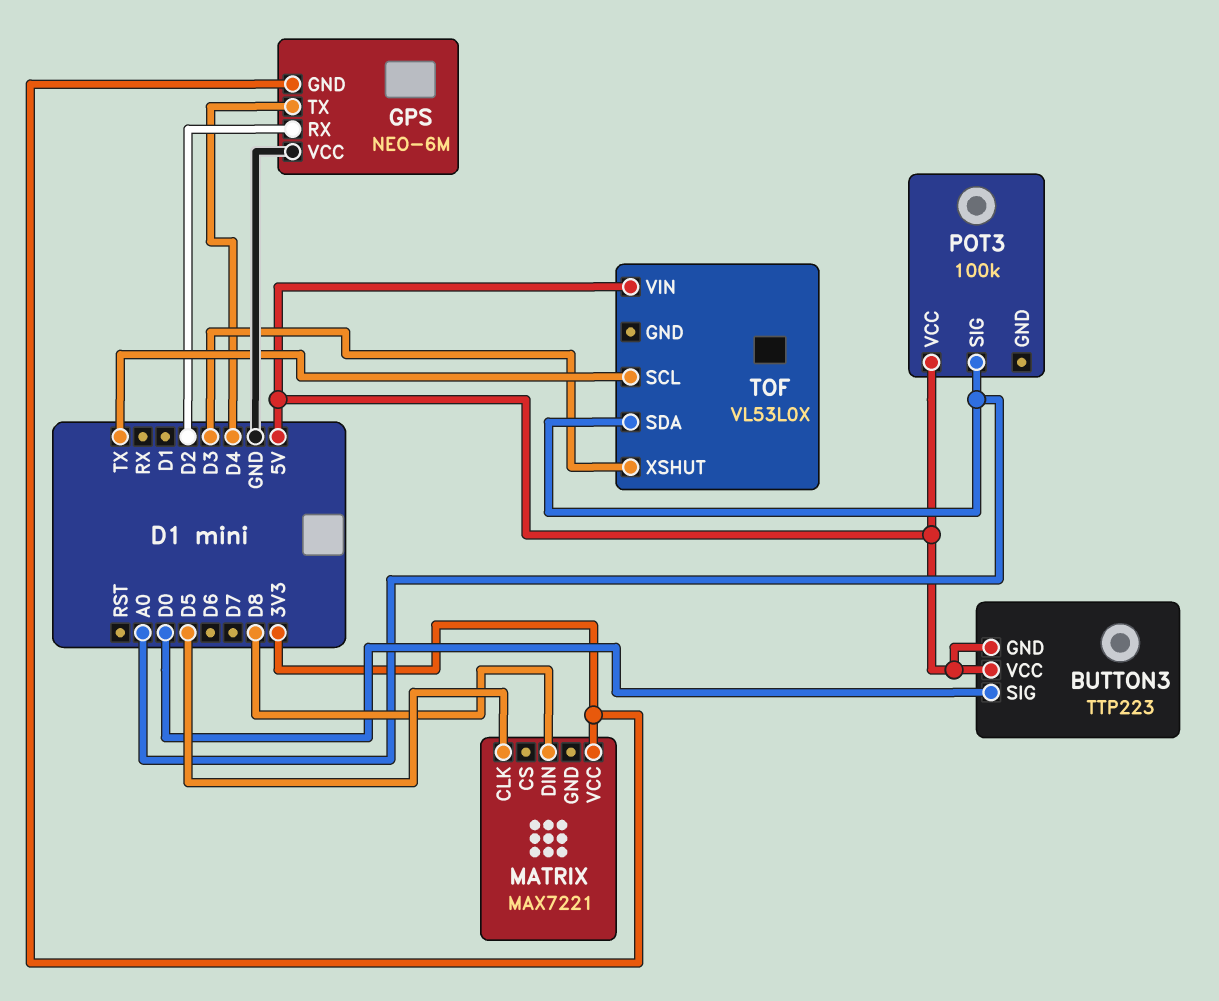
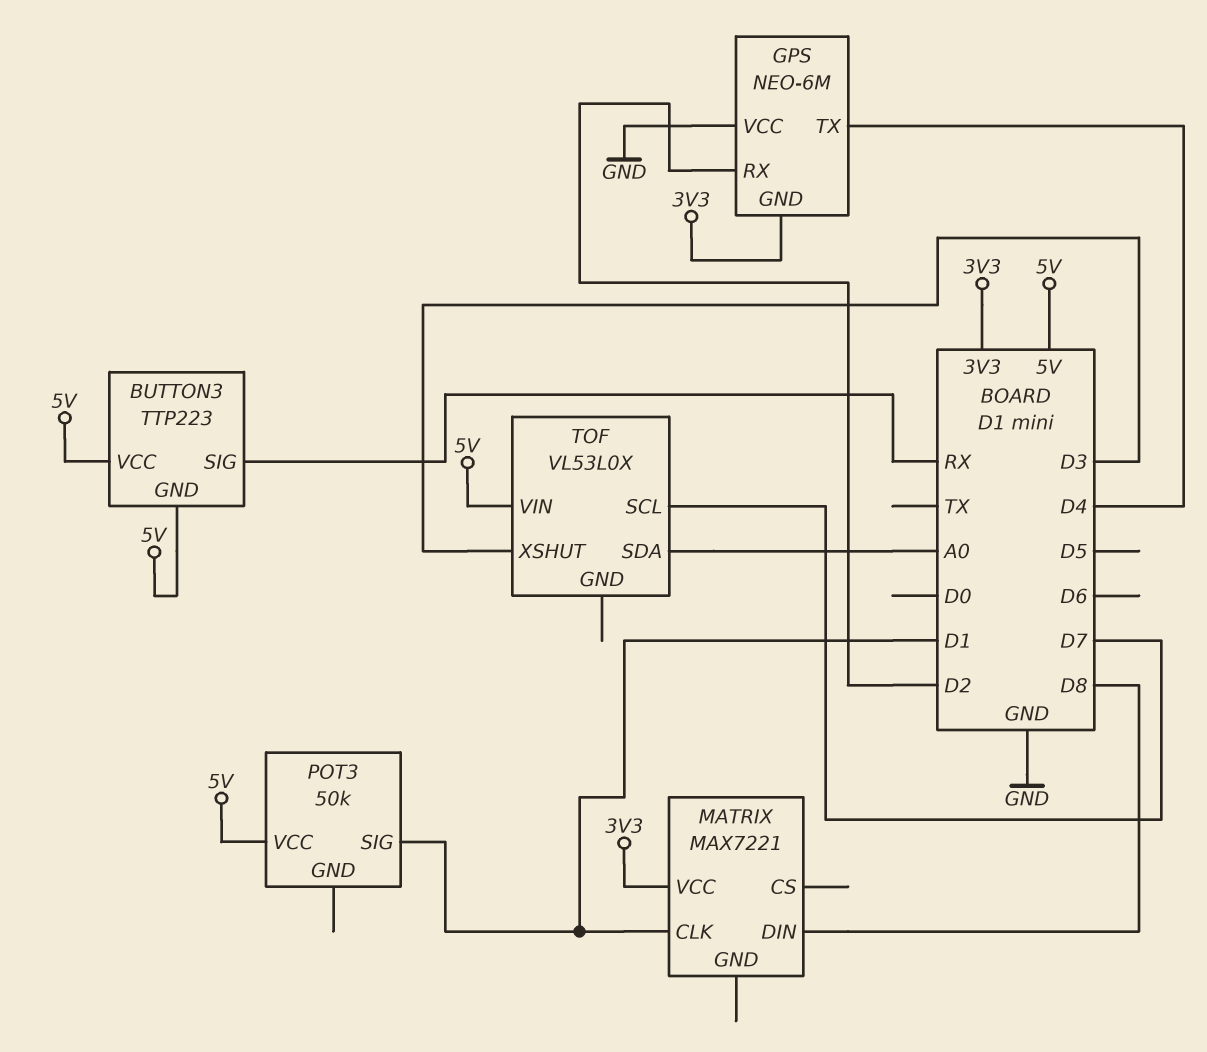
BUTTON3 pin SIG: D0 -> RX
MATRIX pin CLK: D5 -> D1
POT3: 100k -> 50k
POT3 pin SIG: A0 -> D1
TOF pin SCL: TX -> D7

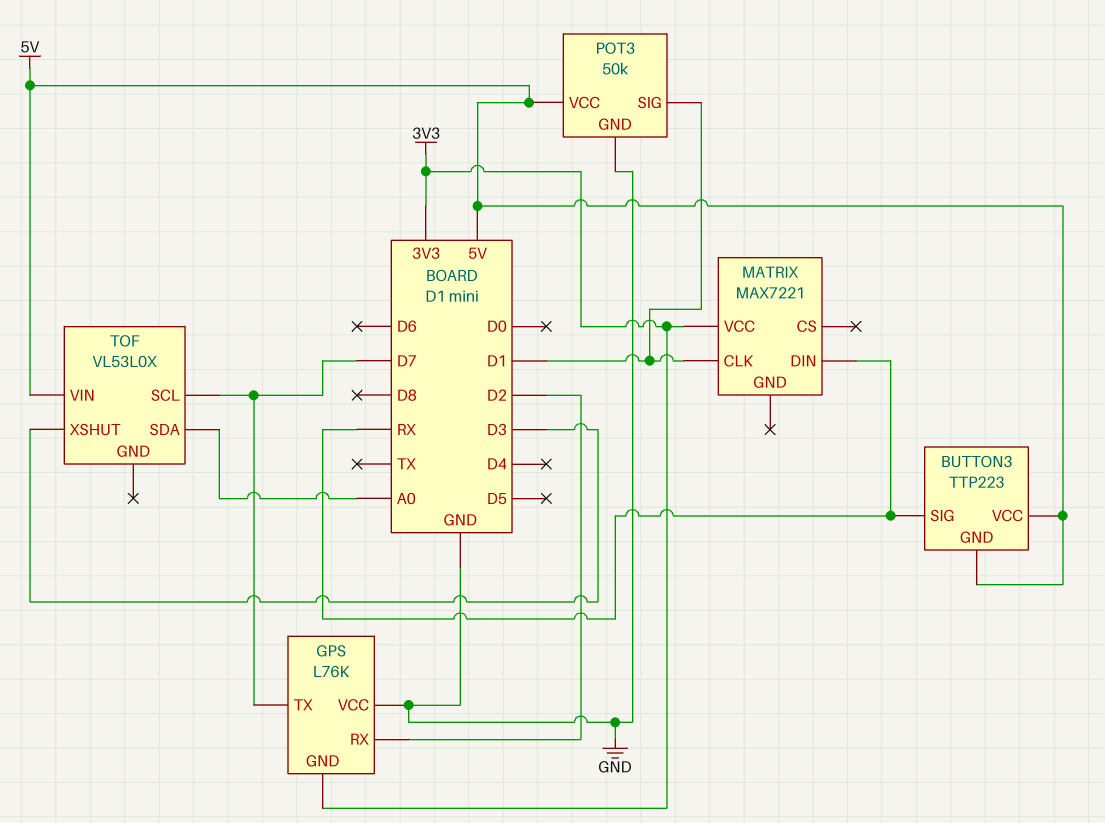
GPS: NEO-6M -> L76K
GPS pin TX: D4 -> D7
MATRIX pin DIN: D8 -> RX
POT3 pin GND: none -> GND

